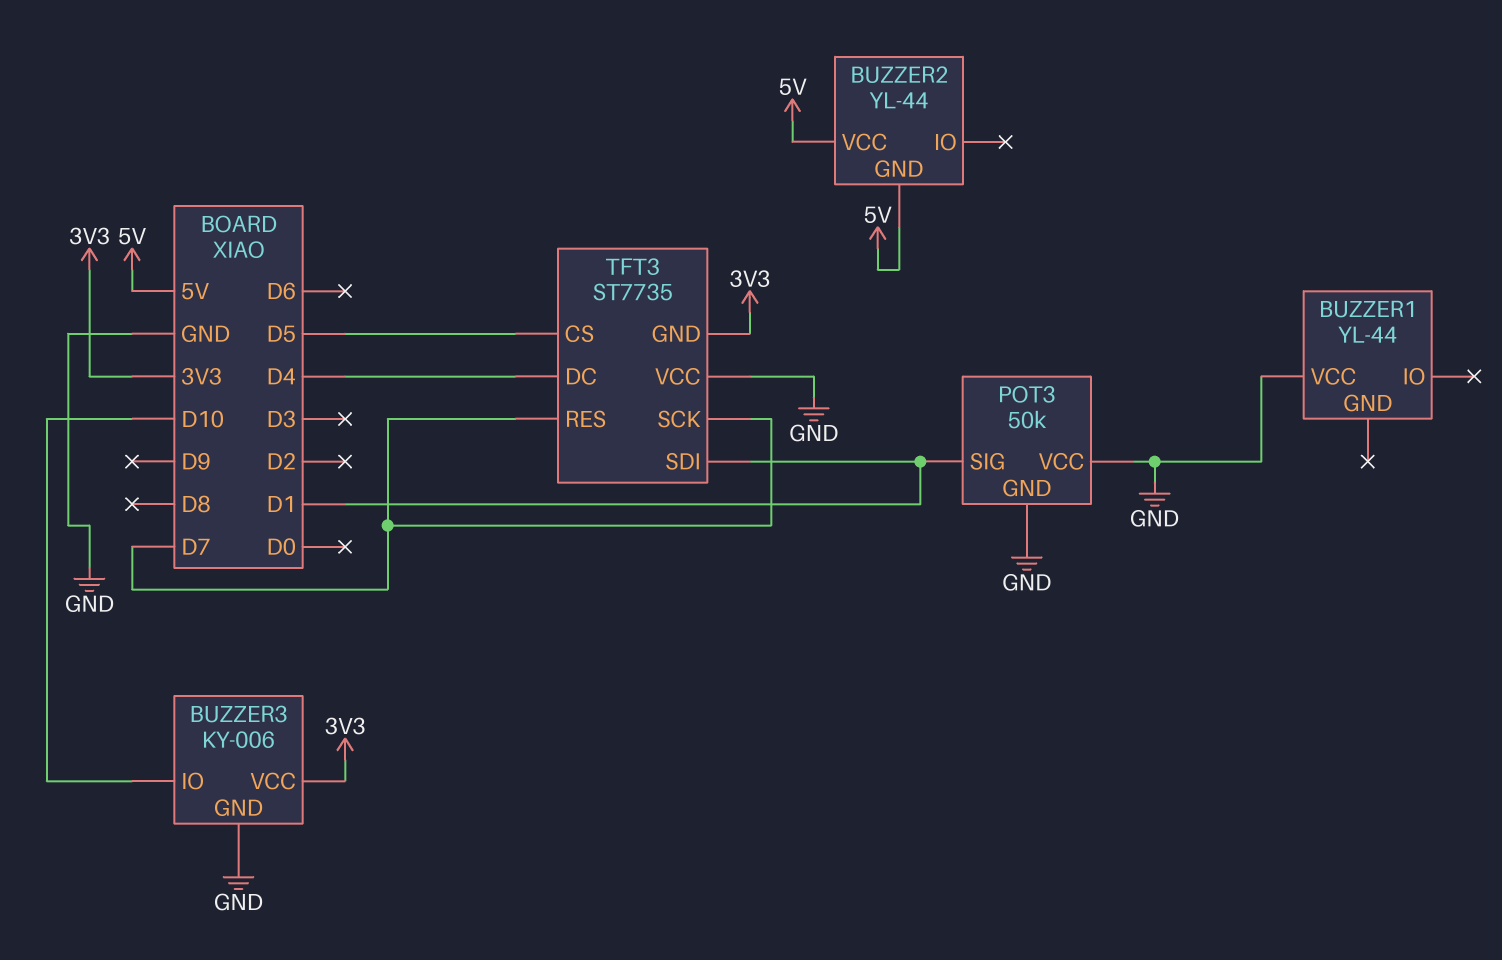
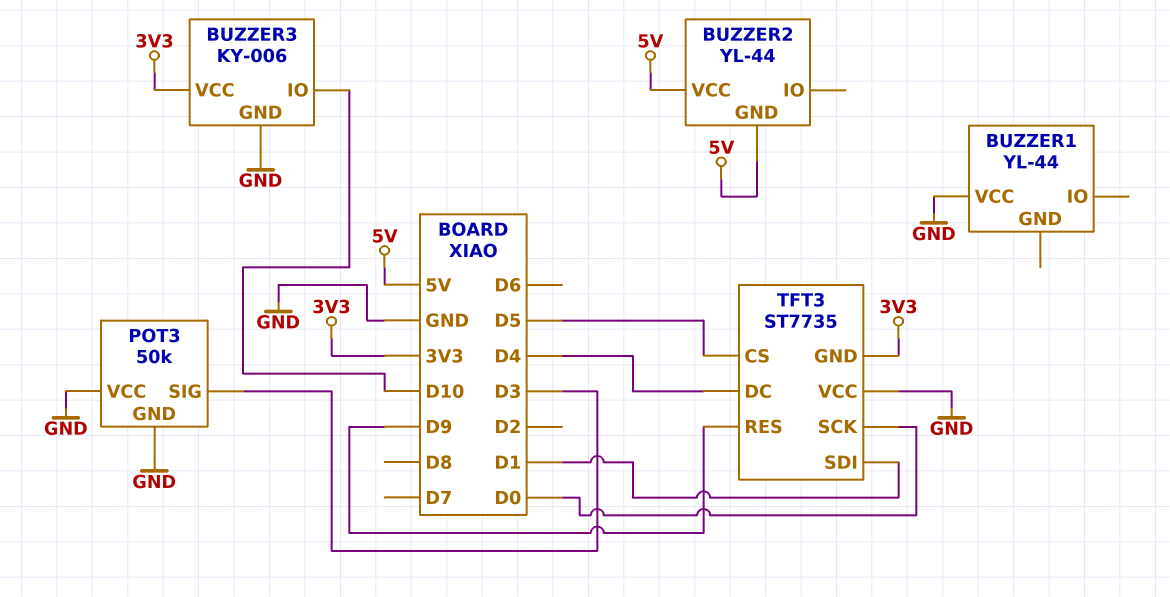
POT3 pin SIG: D1 -> D3
TFT3 pin RES: D7 -> D9
TFT3 pin SCK: D7 -> D0

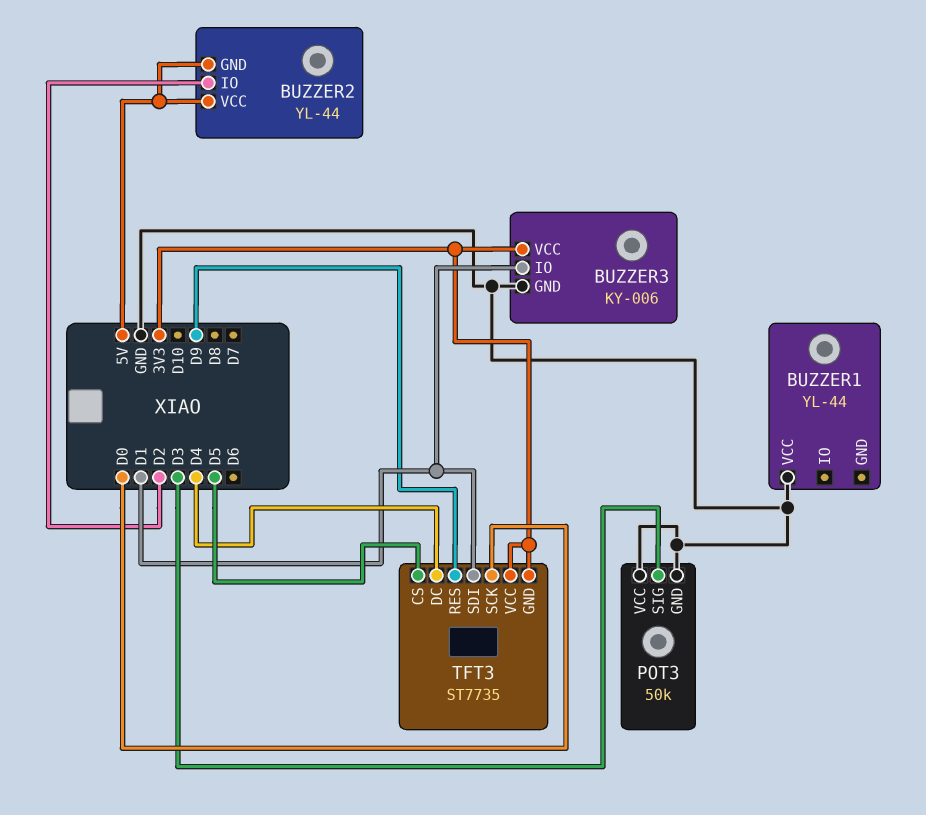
BUZZER2 pin IO: none -> D2
BUZZER3 pin IO: D10 -> D1
TFT3 pin VCC: GND -> 3V3

